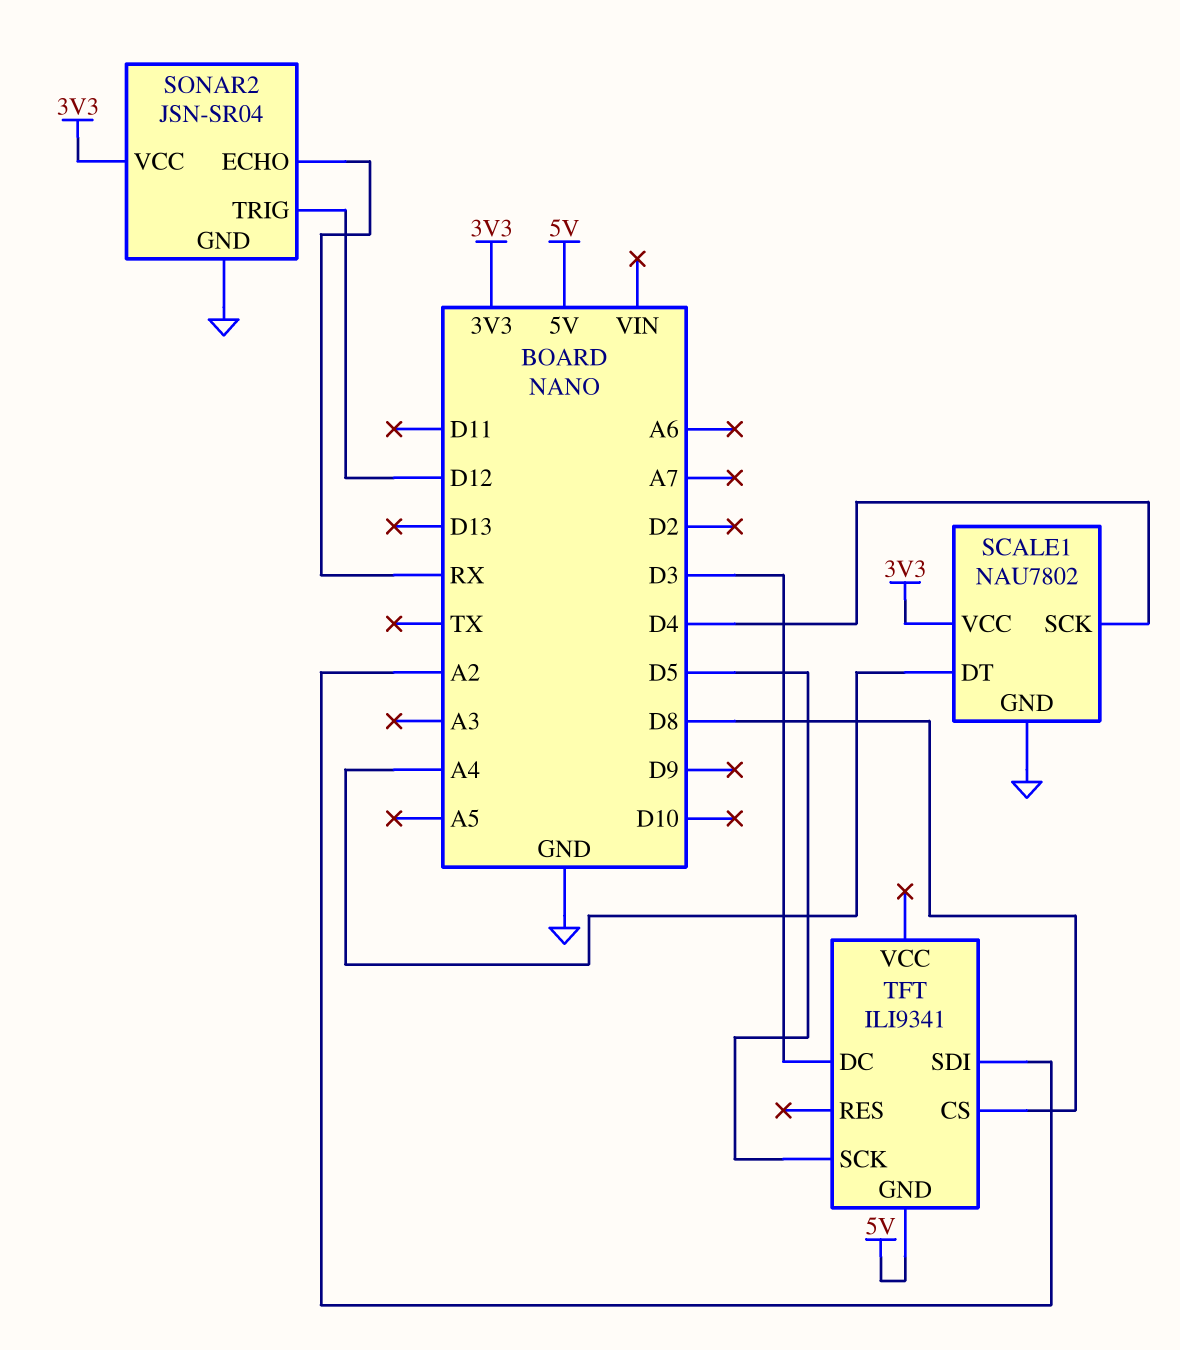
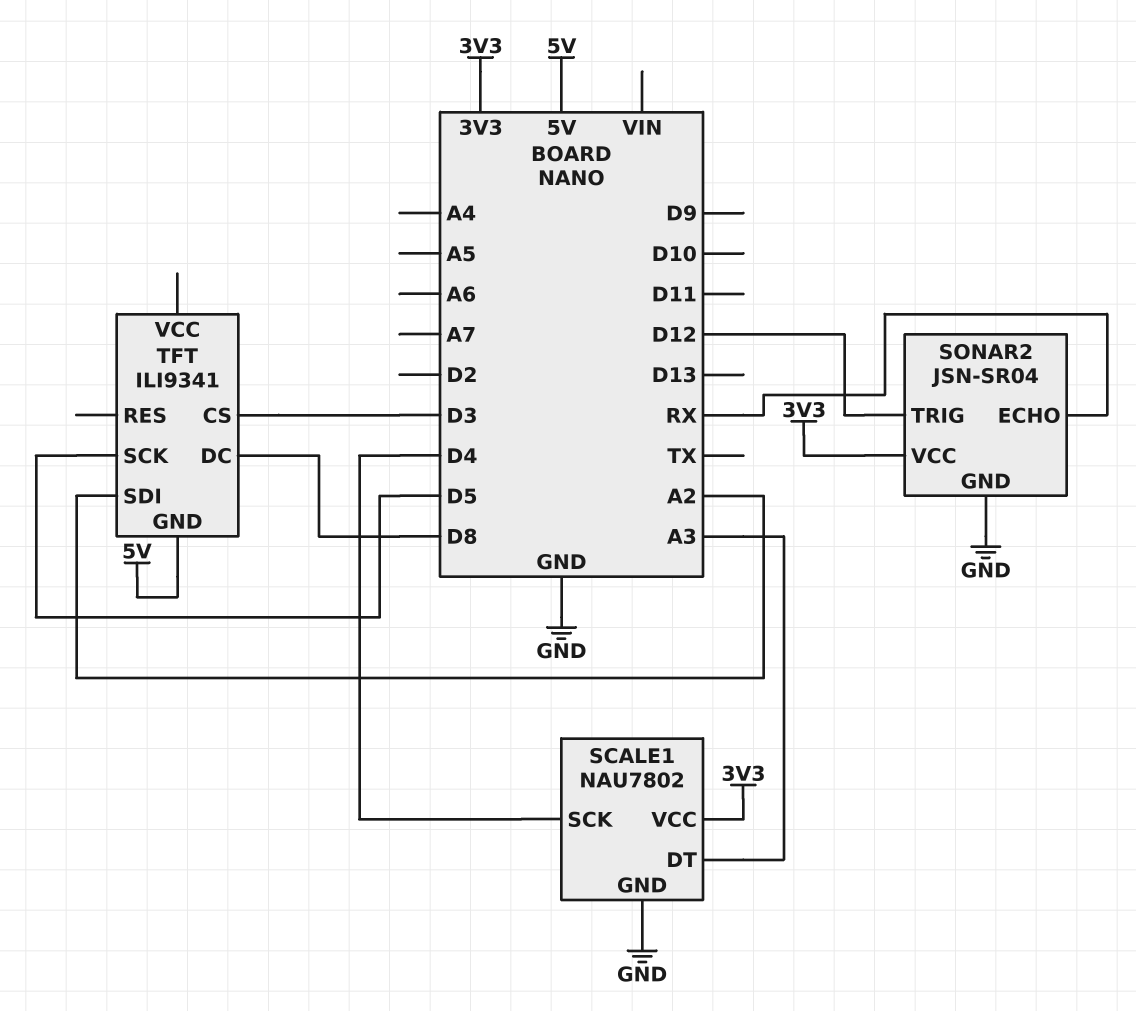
SCALE1 pin DT: A4 -> A3
TFT pin CS: D8 -> D3
TFT pin DC: D3 -> D8

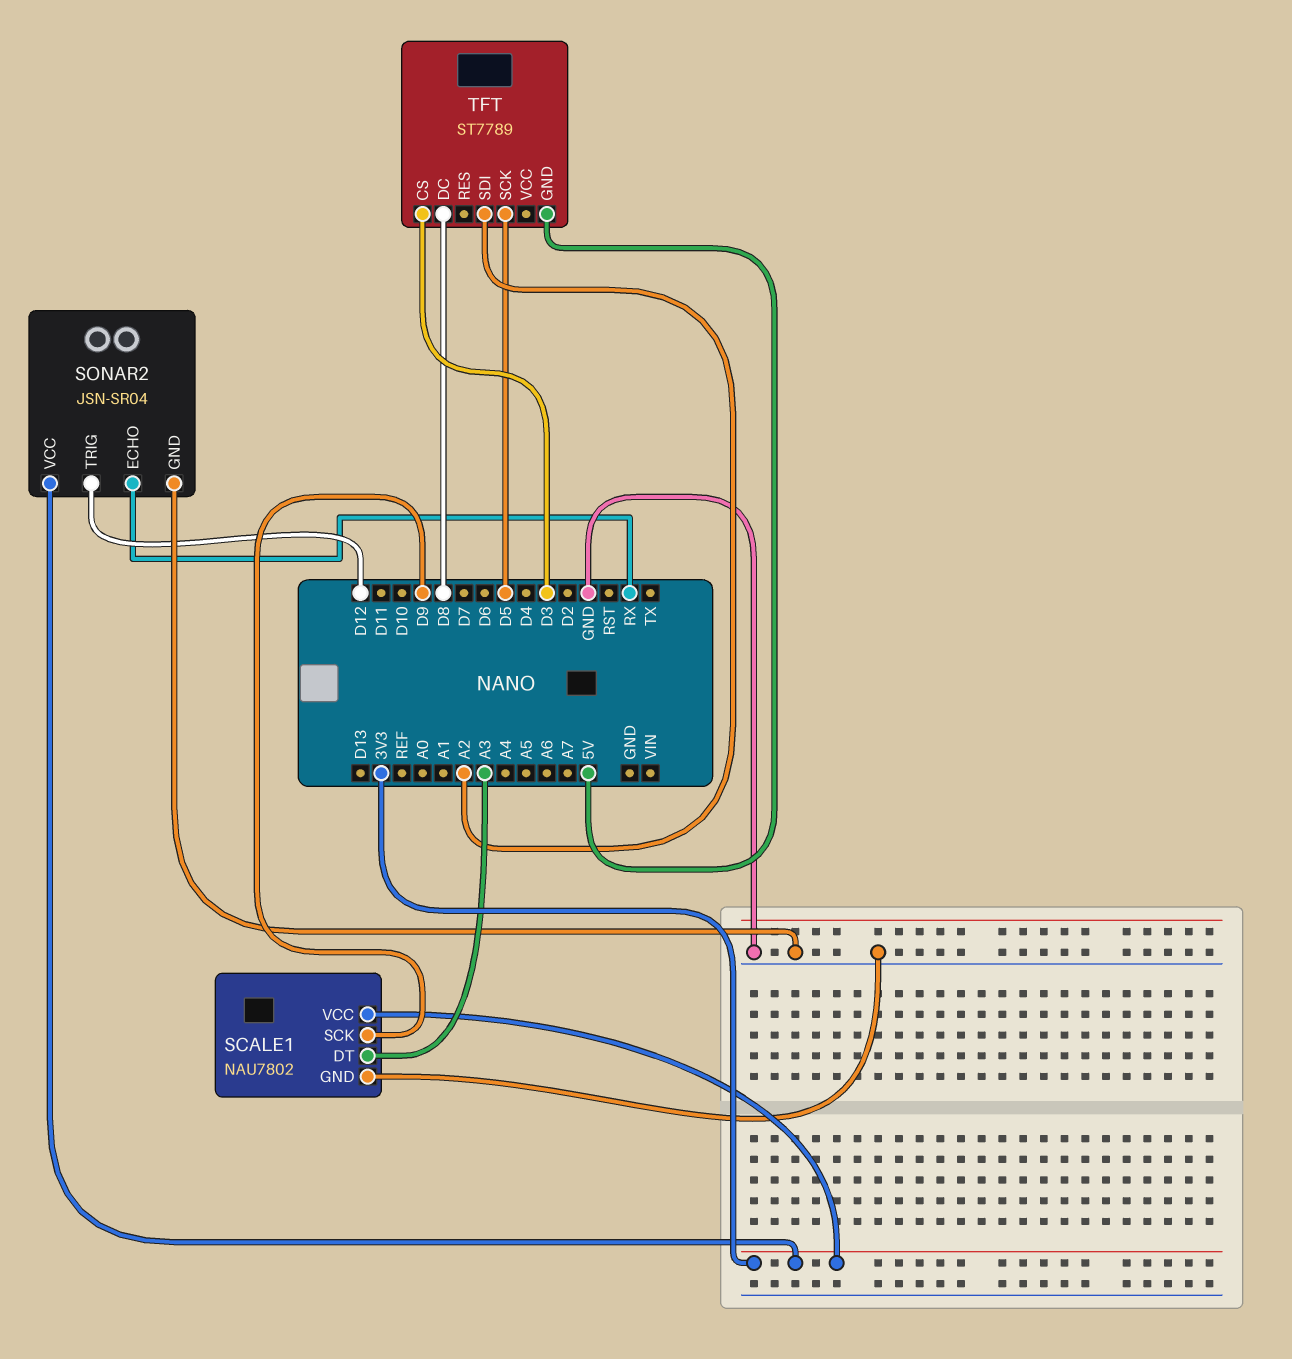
SCALE1 pin SCK: D4 -> D9
TFT: ILI9341 -> ST7789

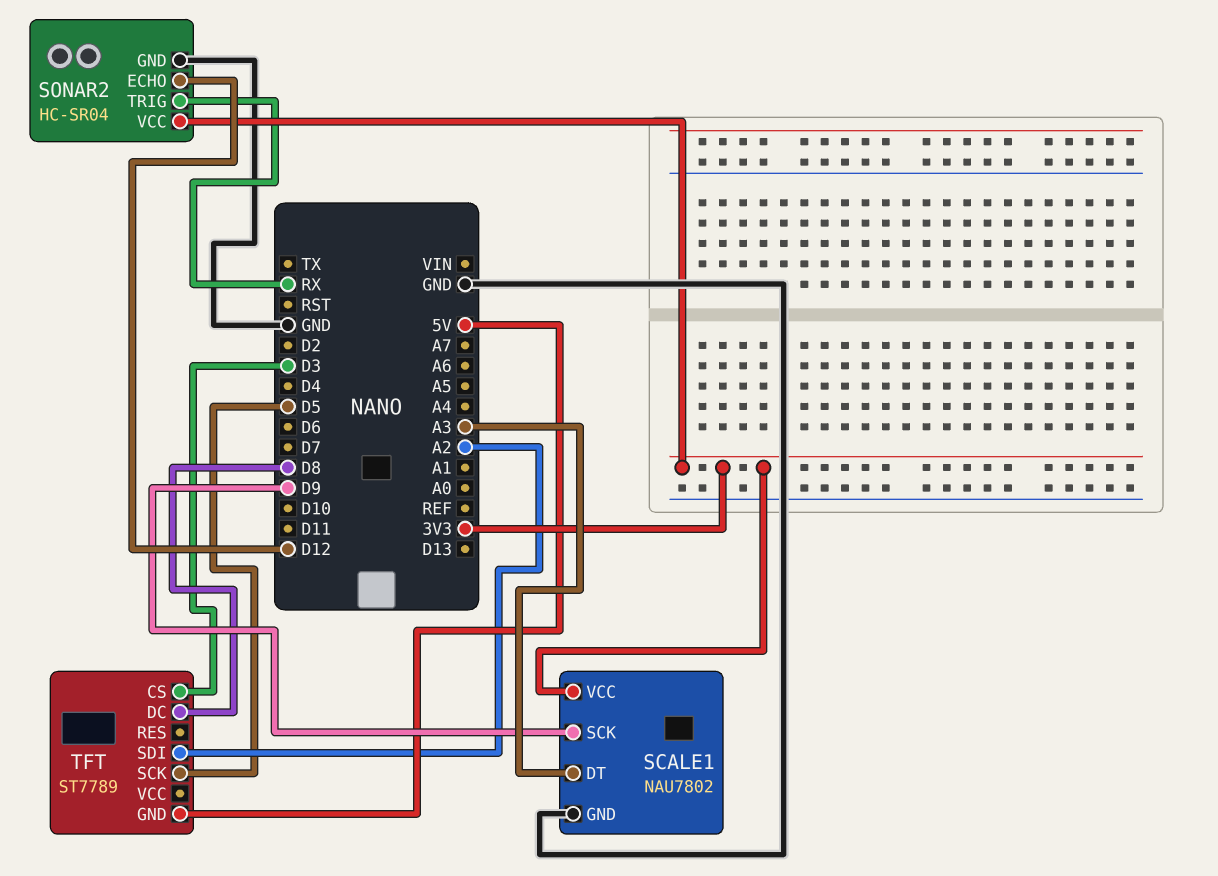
SONAR2: JSN-SR04 -> HC-SR04
SONAR2 pin ECHO: RX -> D12
SONAR2 pin TRIG: D12 -> RX

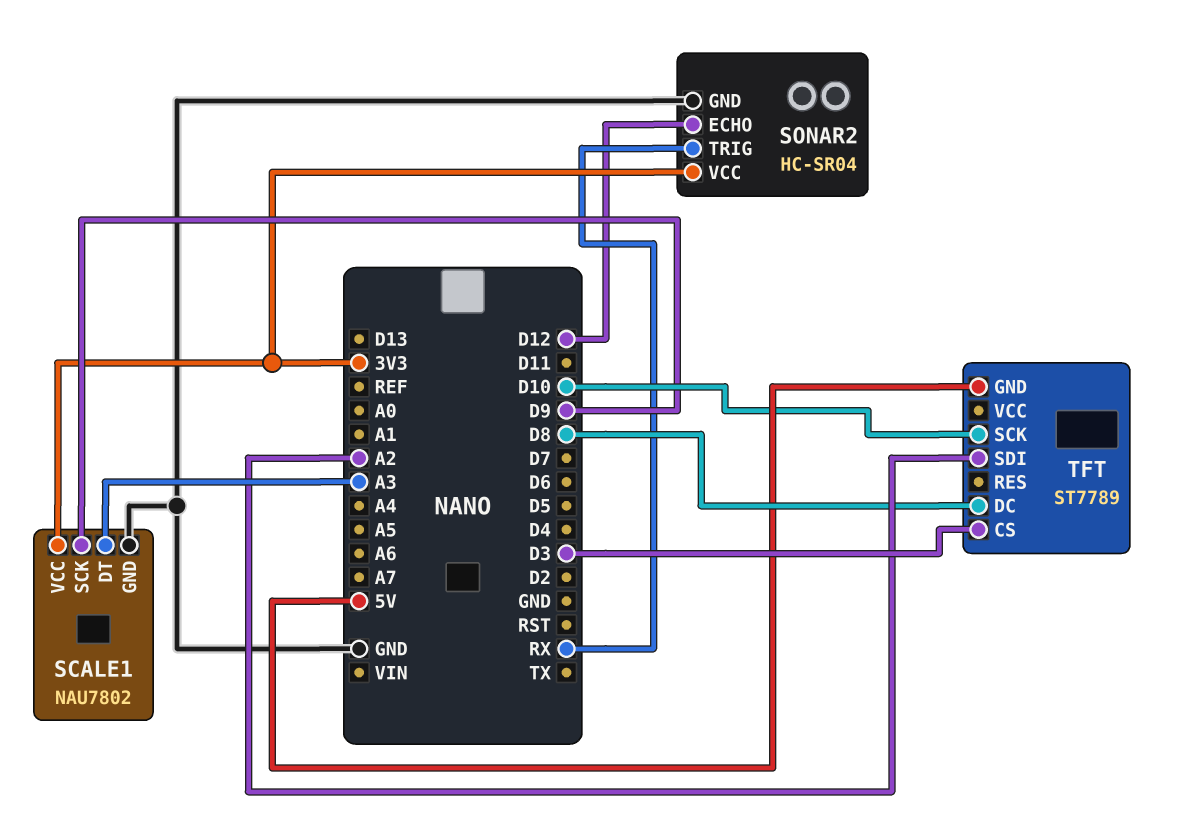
TFT pin SCK: D5 -> D10

